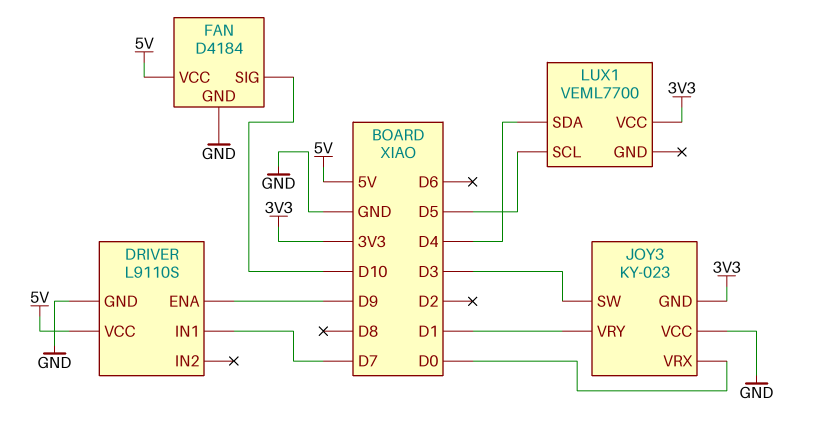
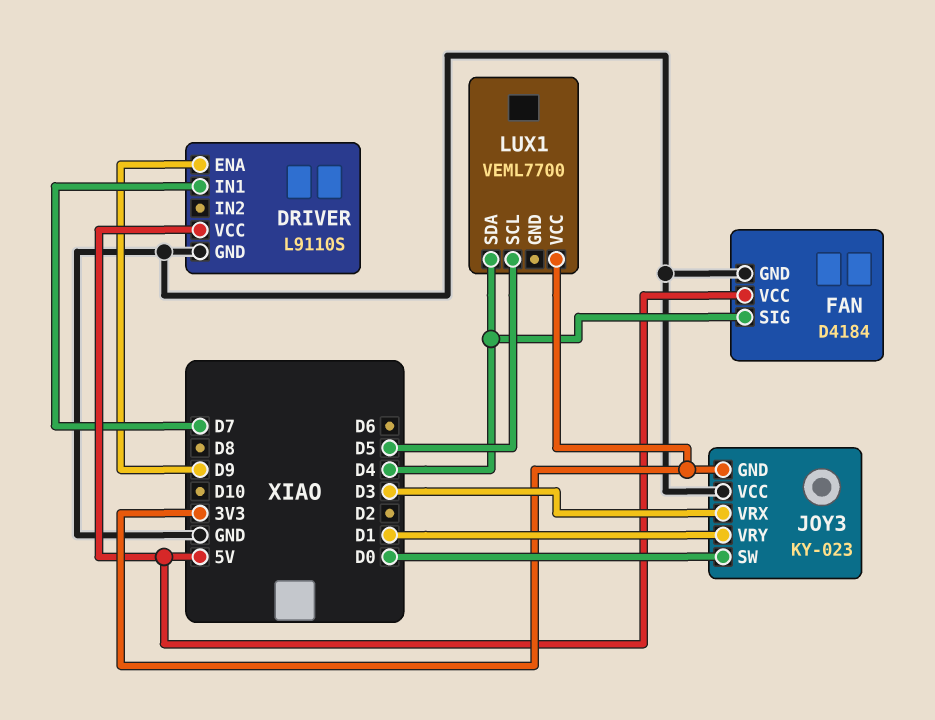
FAN pin SIG: D10 -> D4
JOY3 pin SW: D3 -> D0
JOY3 pin VRX: D0 -> D3

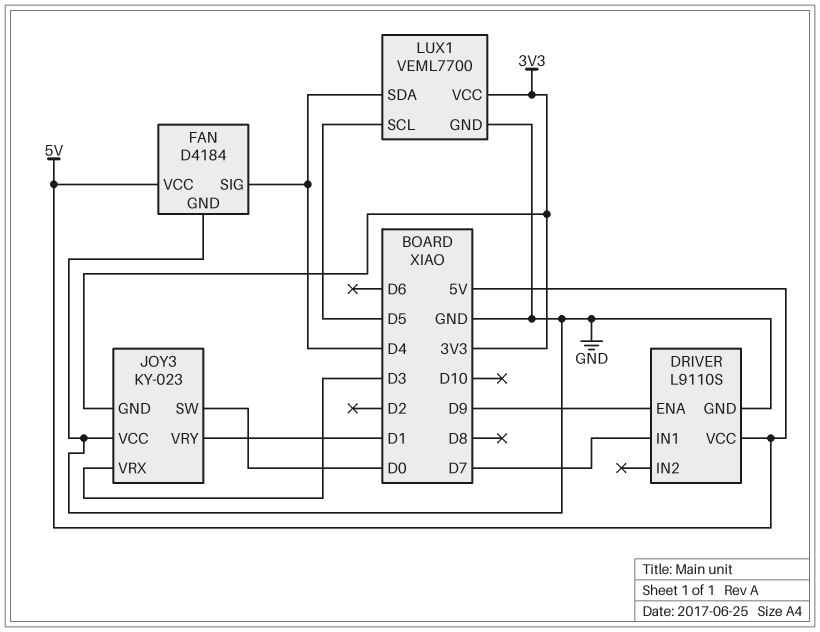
LUX1 pin GND: none -> GND

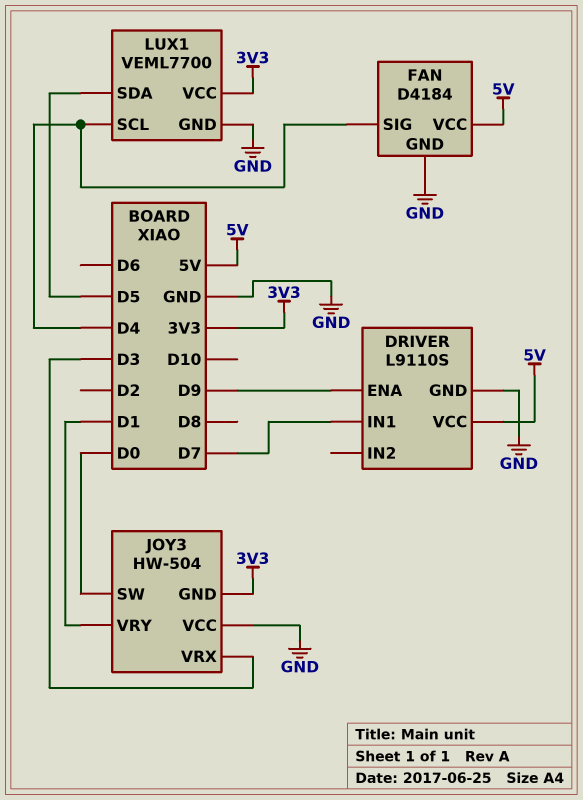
JOY3: KY-023 -> HW-504
LUX1 pin SCL: D5 -> D4
LUX1 pin SDA: D4 -> D5

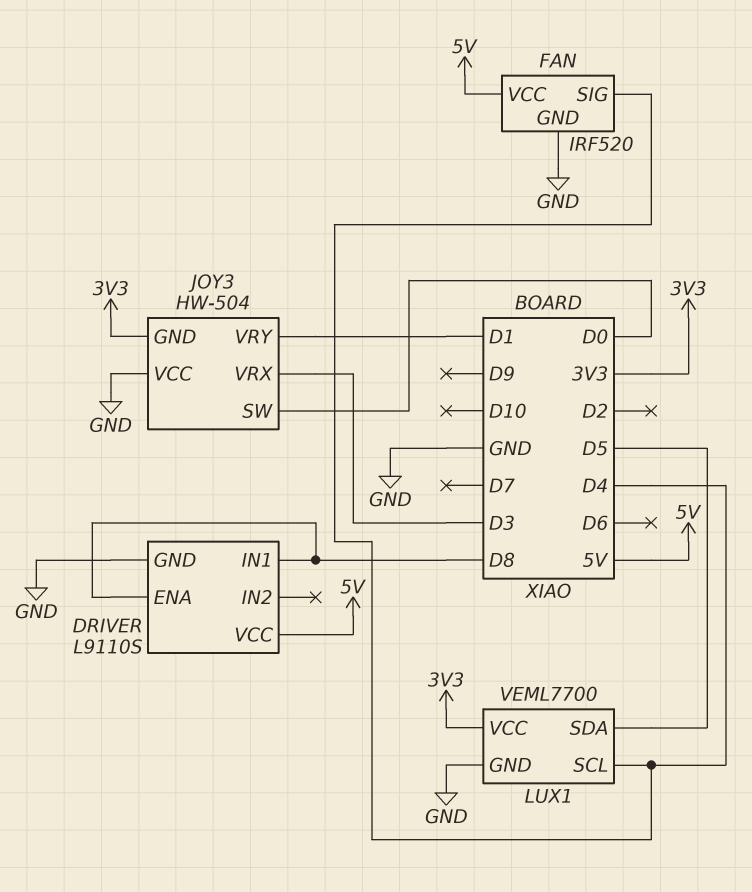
DRIVER pin ENA: D9 -> D8
DRIVER pin IN1: D7 -> D8
FAN: D4184 -> IRF520

